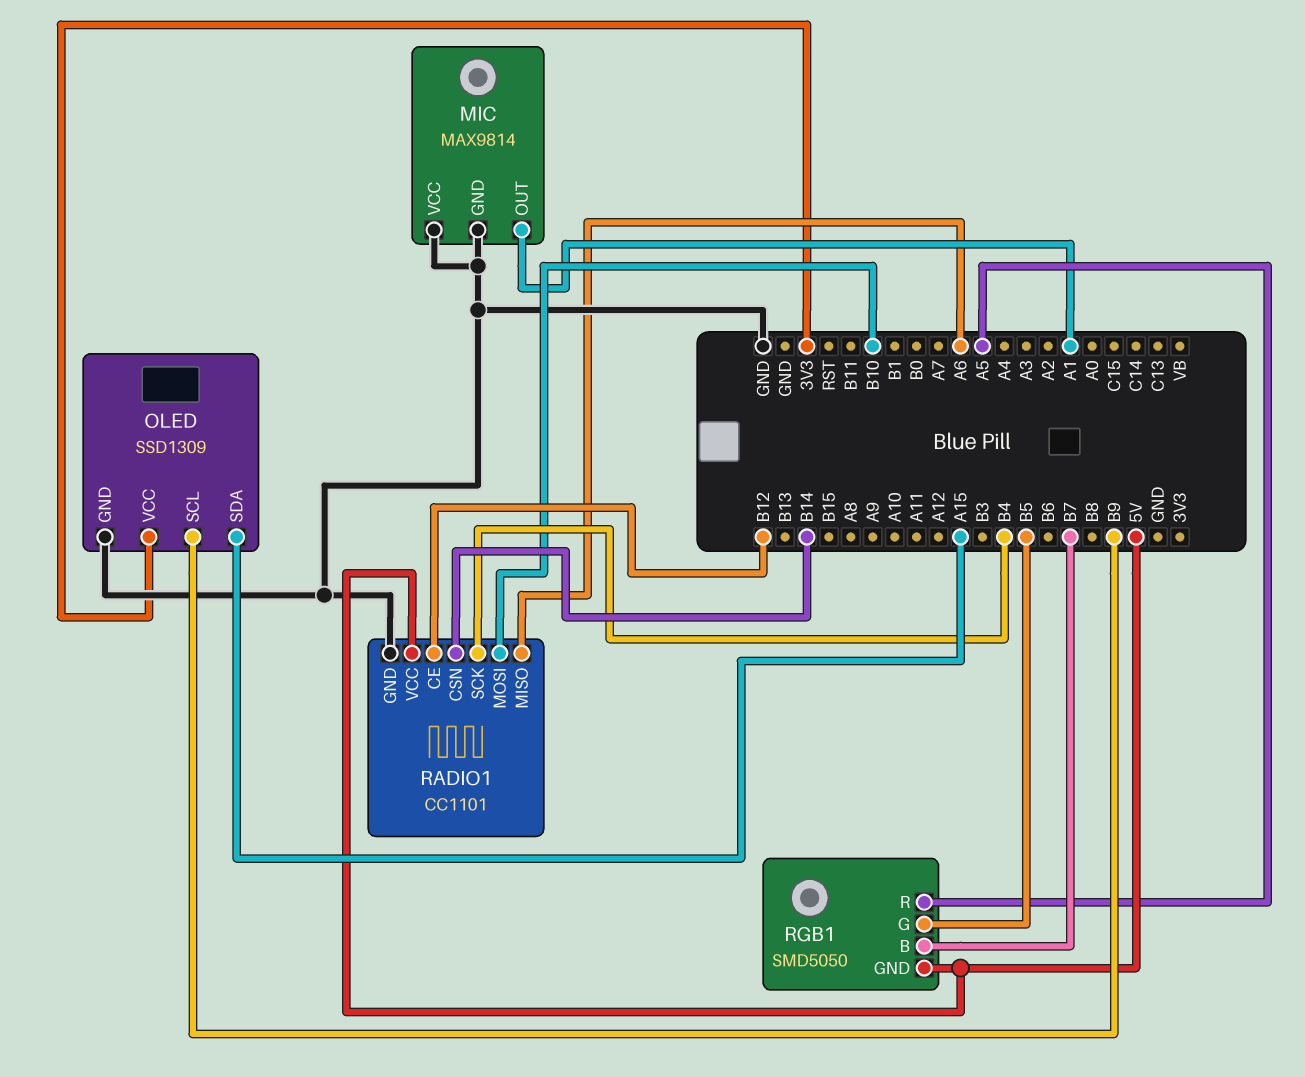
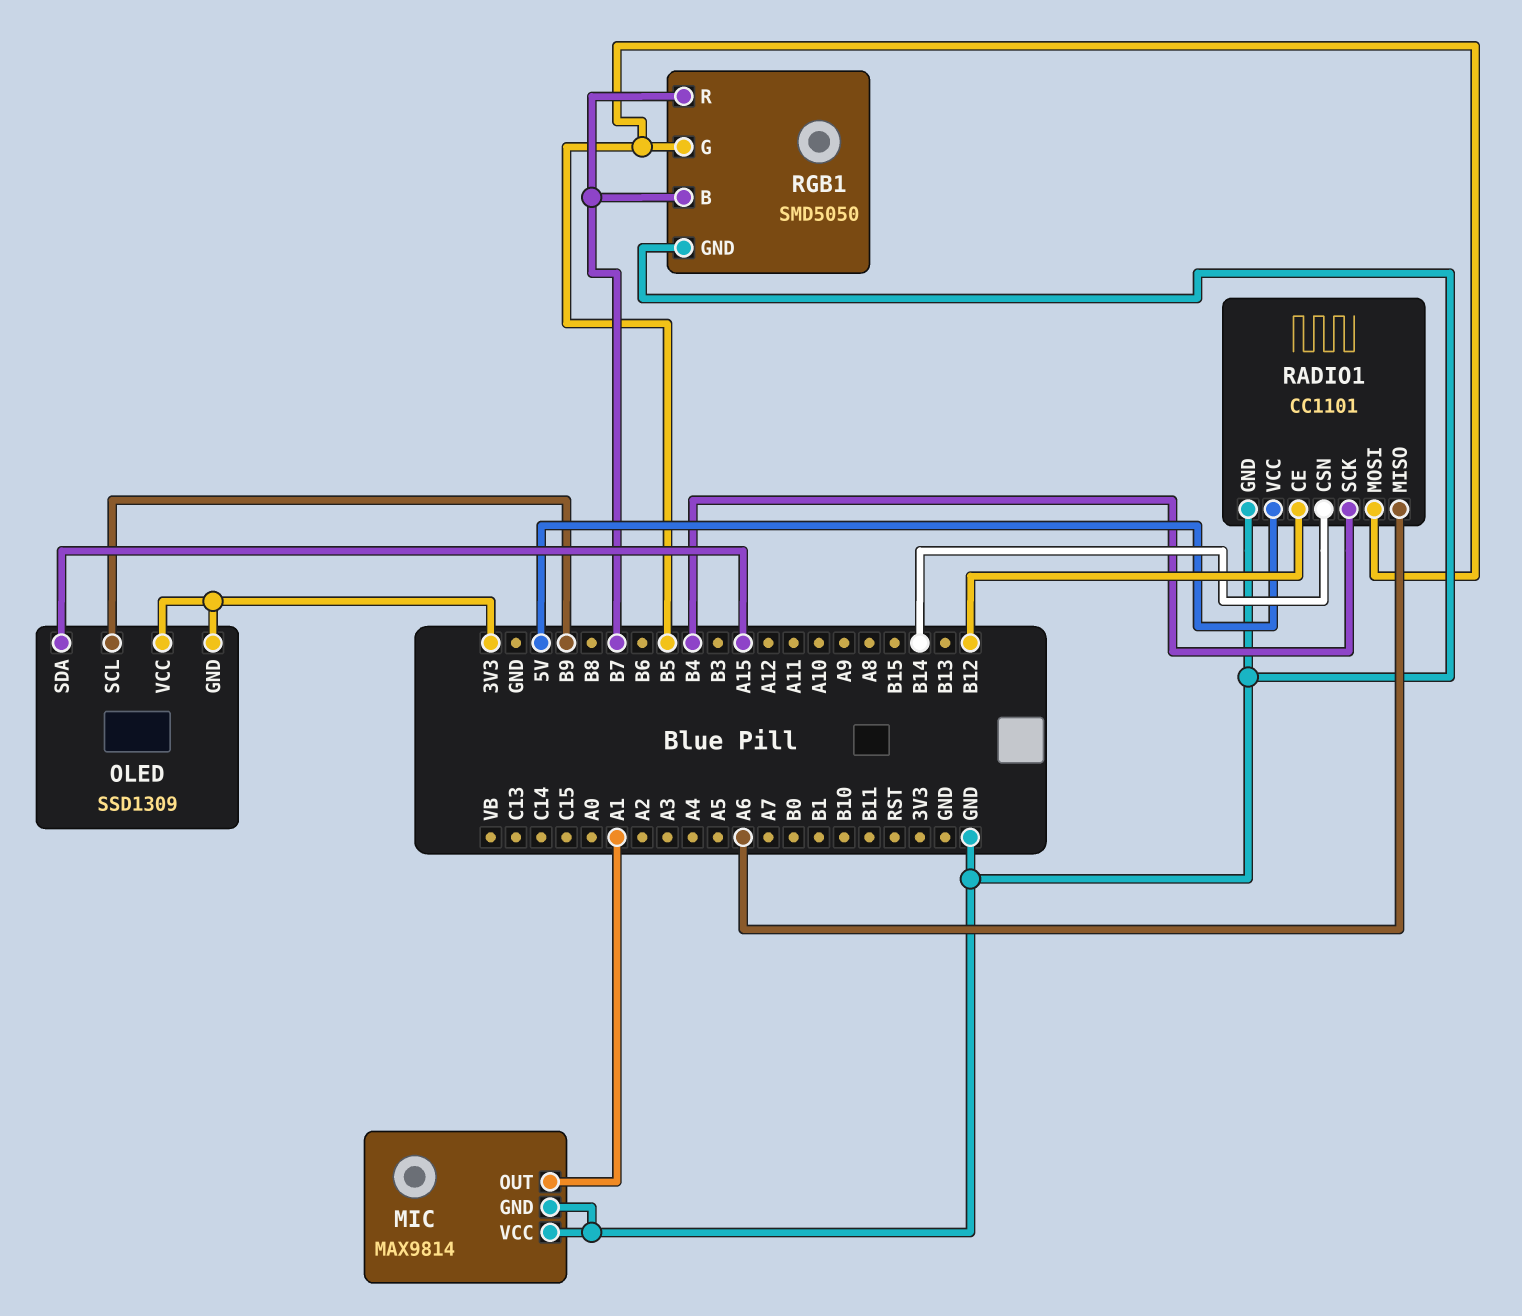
OLED pin GND: GND -> 3V3
RADIO1 pin MOSI: B10 -> B5
RGB1 pin GND: 5V -> GND
RGB1 pin R: A5 -> B7

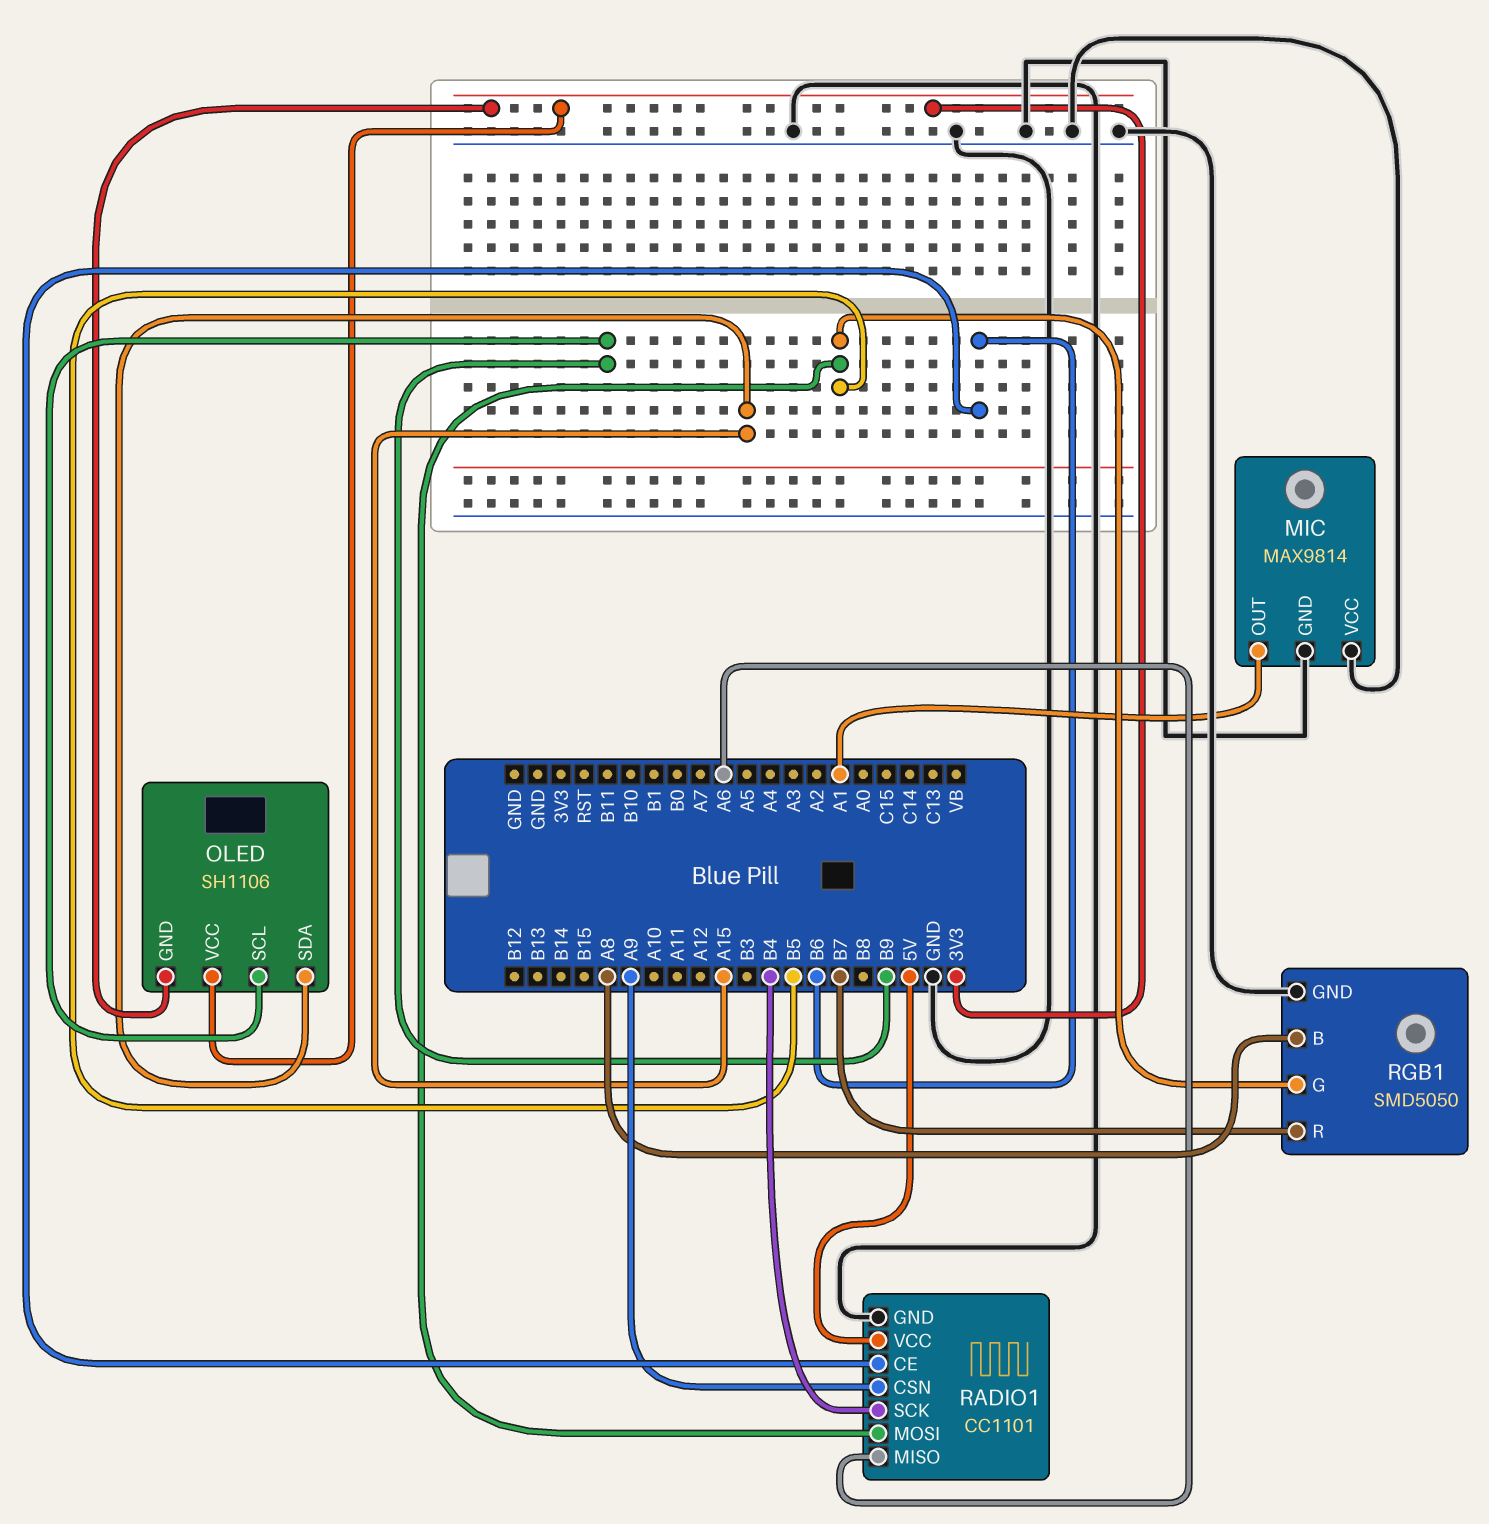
OLED: SSD1309 -> SH1106
RADIO1 pin CE: B12 -> B6
RADIO1 pin CSN: B14 -> A9
RGB1 pin B: B7 -> A8

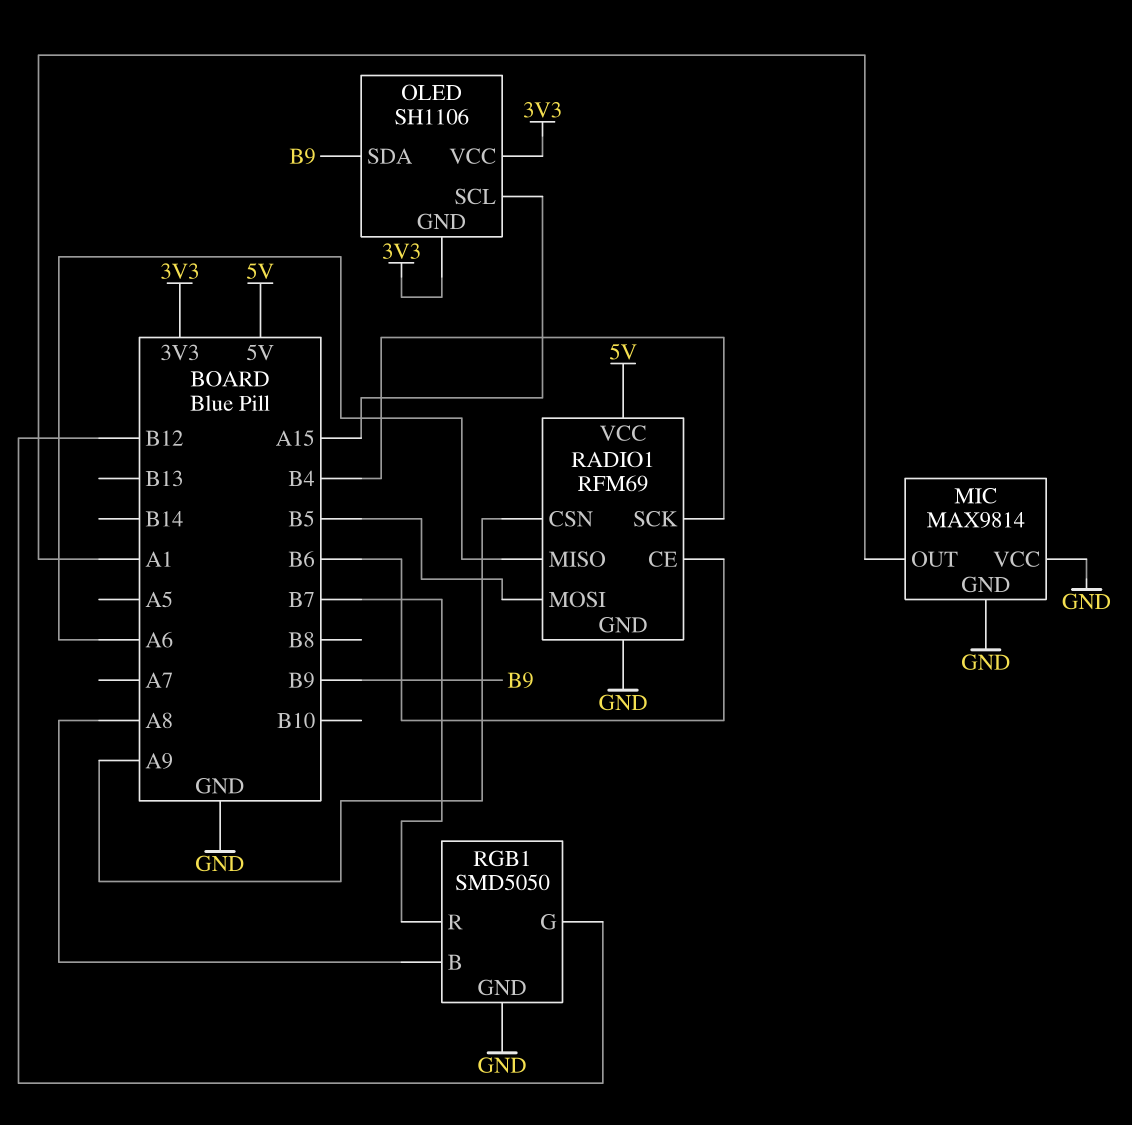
OLED pin SCL: B9 -> A15
OLED pin SDA: A15 -> B9
RADIO1: CC1101 -> RFM69
RGB1 pin G: B5 -> B12

